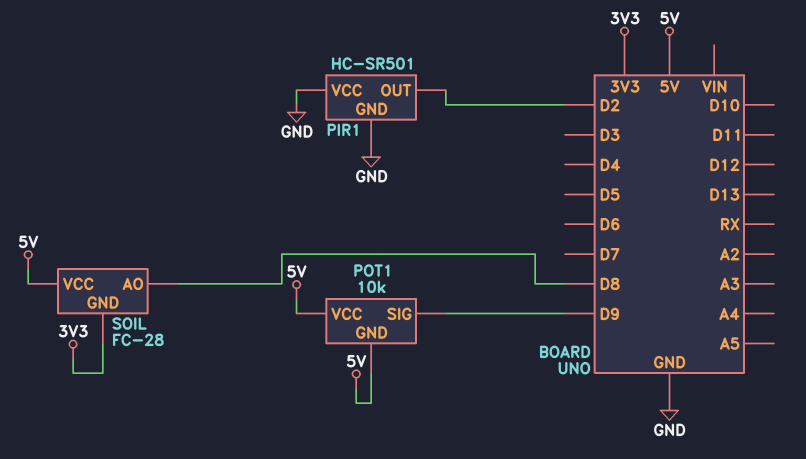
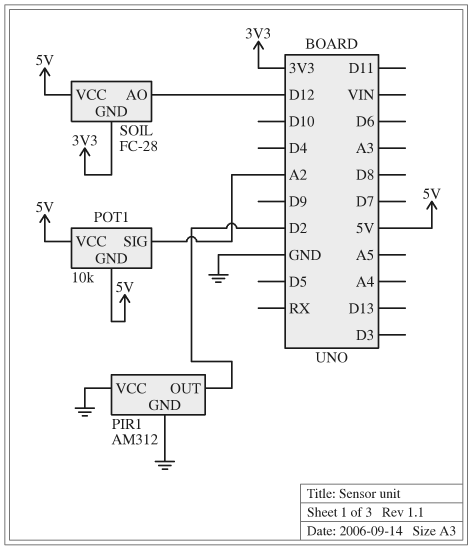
PIR1: HC-SR501 -> AM312
POT1 pin SIG: D9 -> A2
SOIL pin AO: D8 -> D12

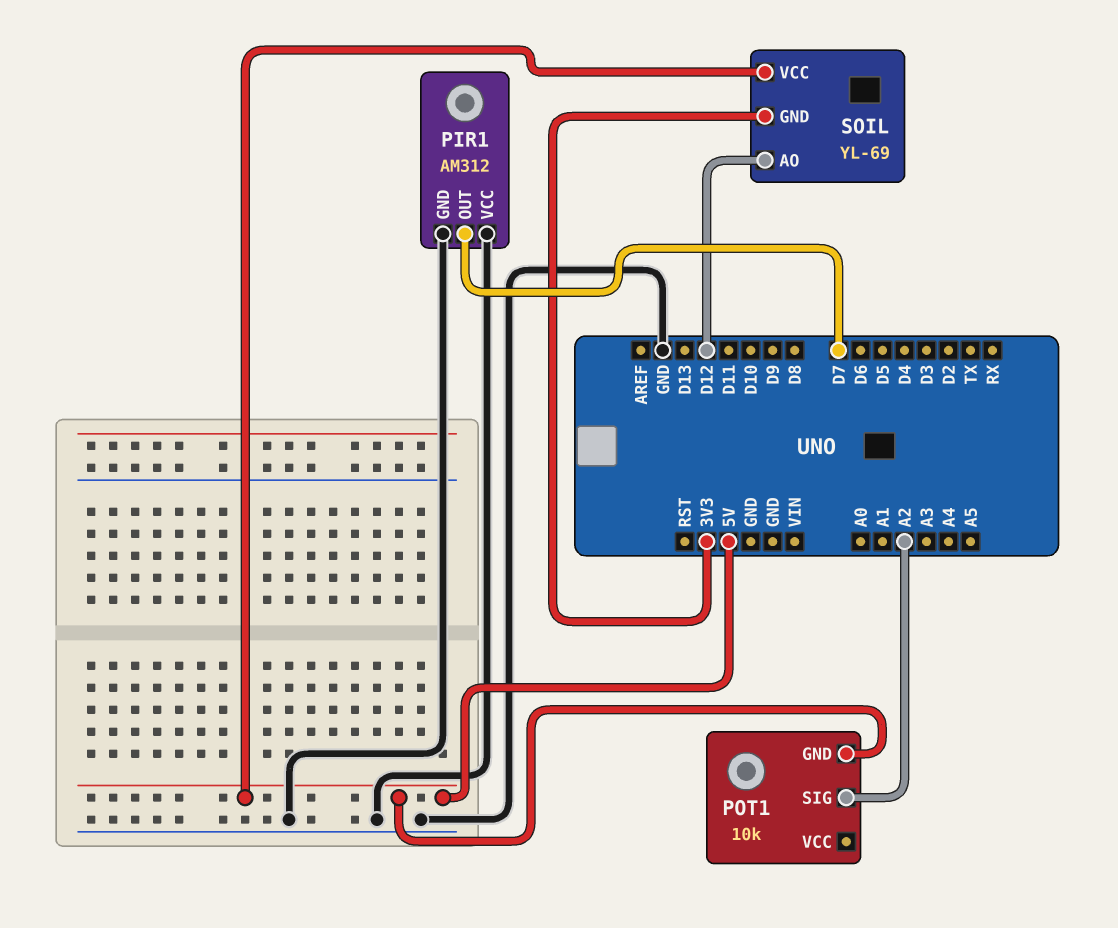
PIR1 pin OUT: D2 -> D7
POT1 pin VCC: 5V -> none
SOIL: FC-28 -> YL-69

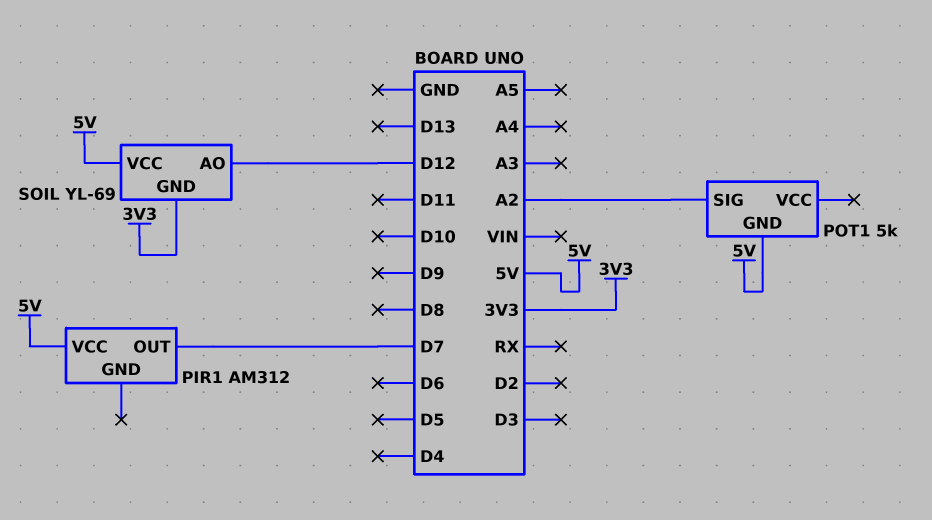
PIR1 pin GND: GND -> none
PIR1 pin VCC: GND -> 5V
POT1: 10k -> 5k

